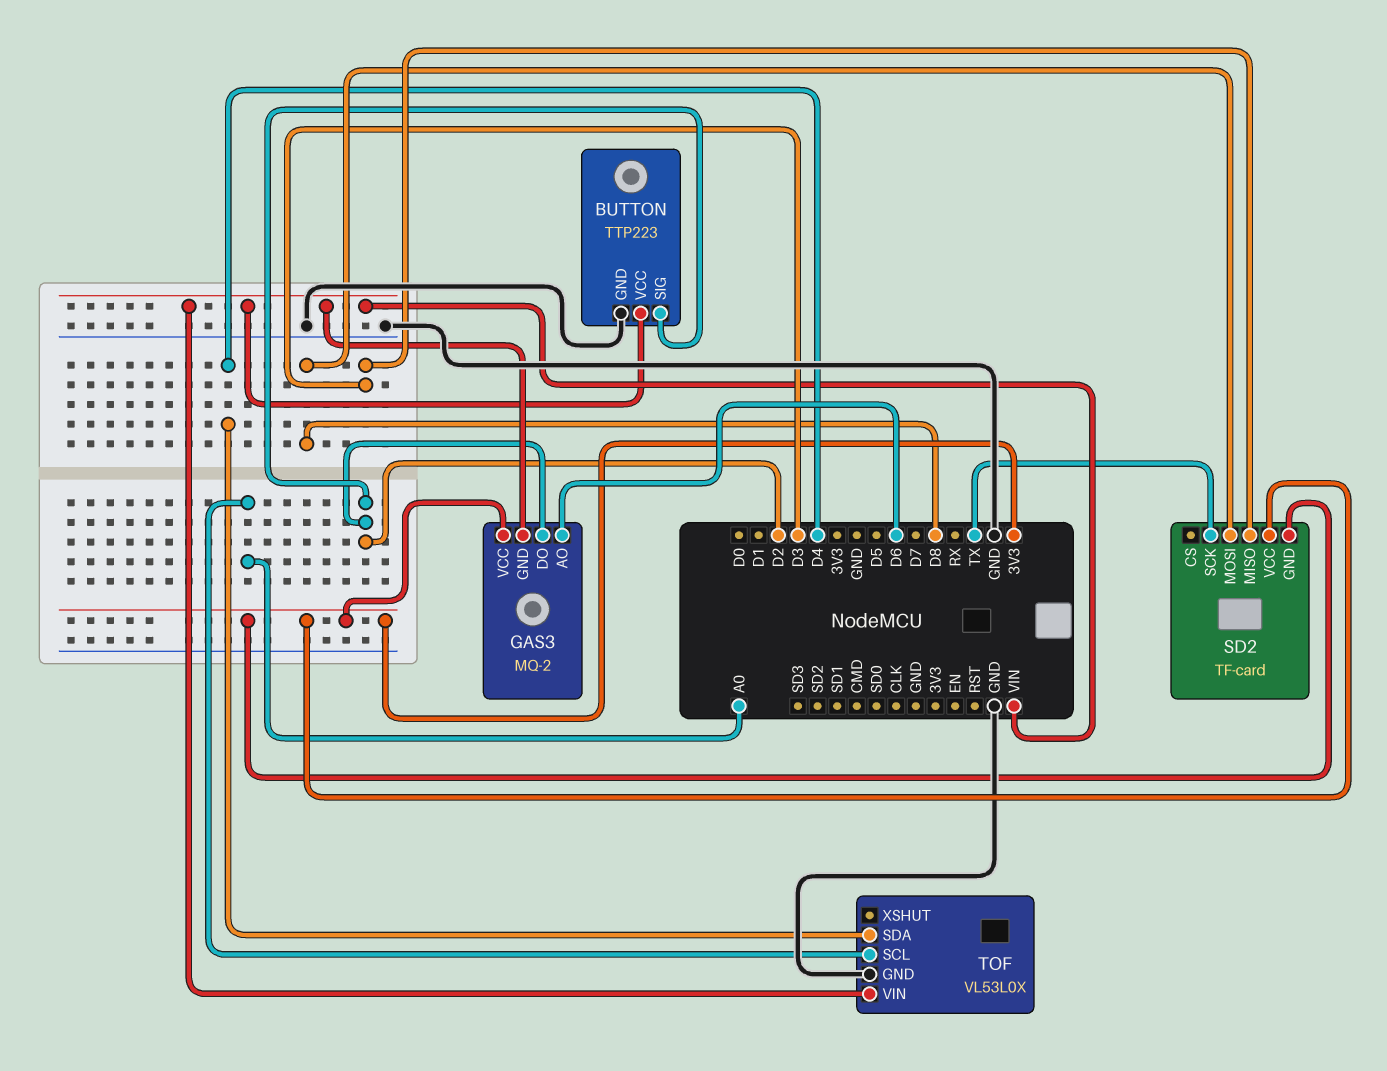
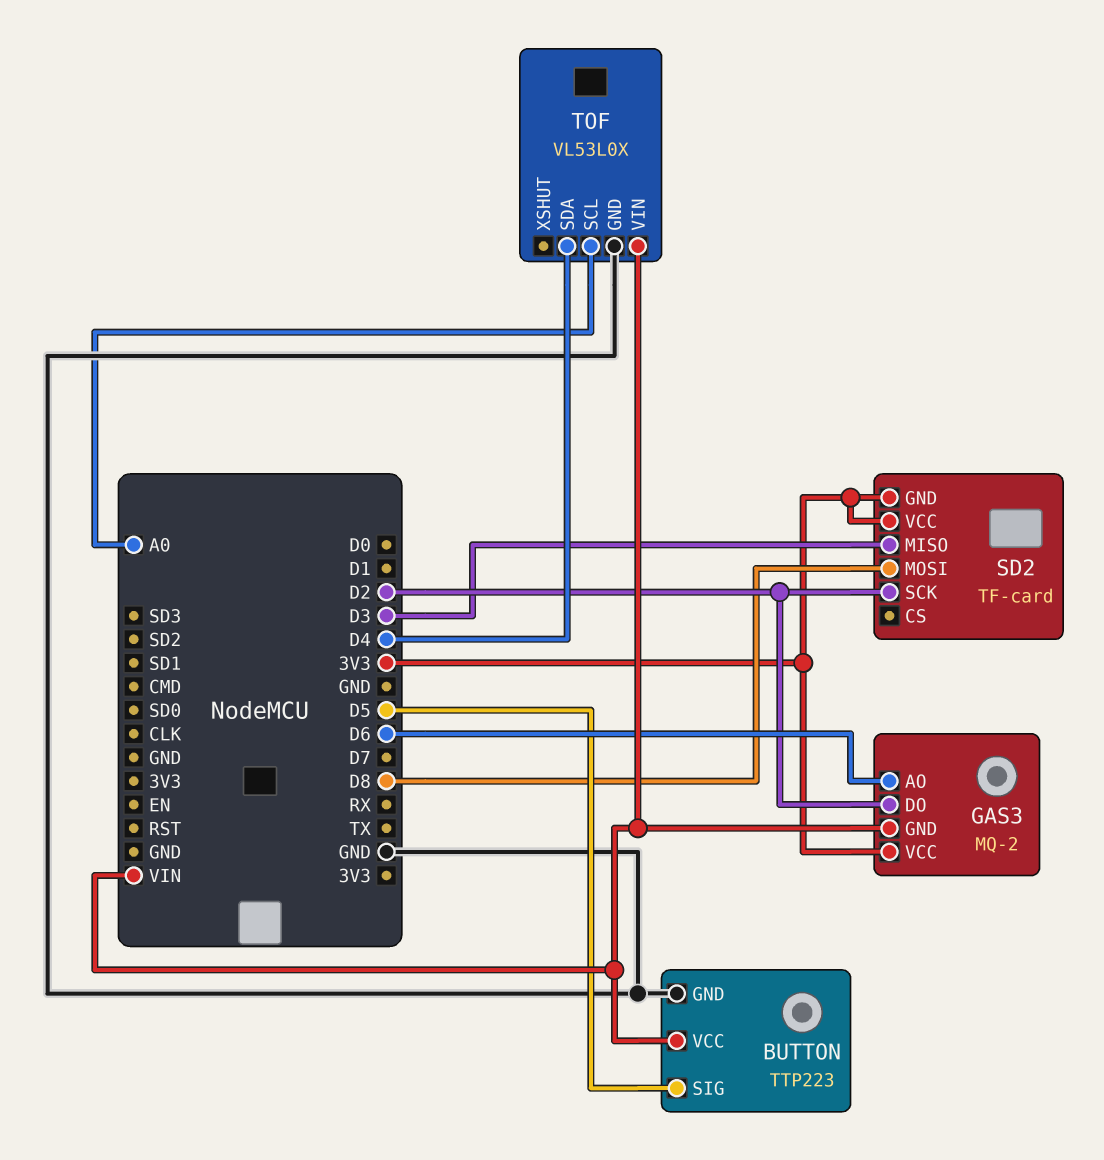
BUTTON pin SIG: D2 -> D5
SD2 pin SCK: TX -> D2

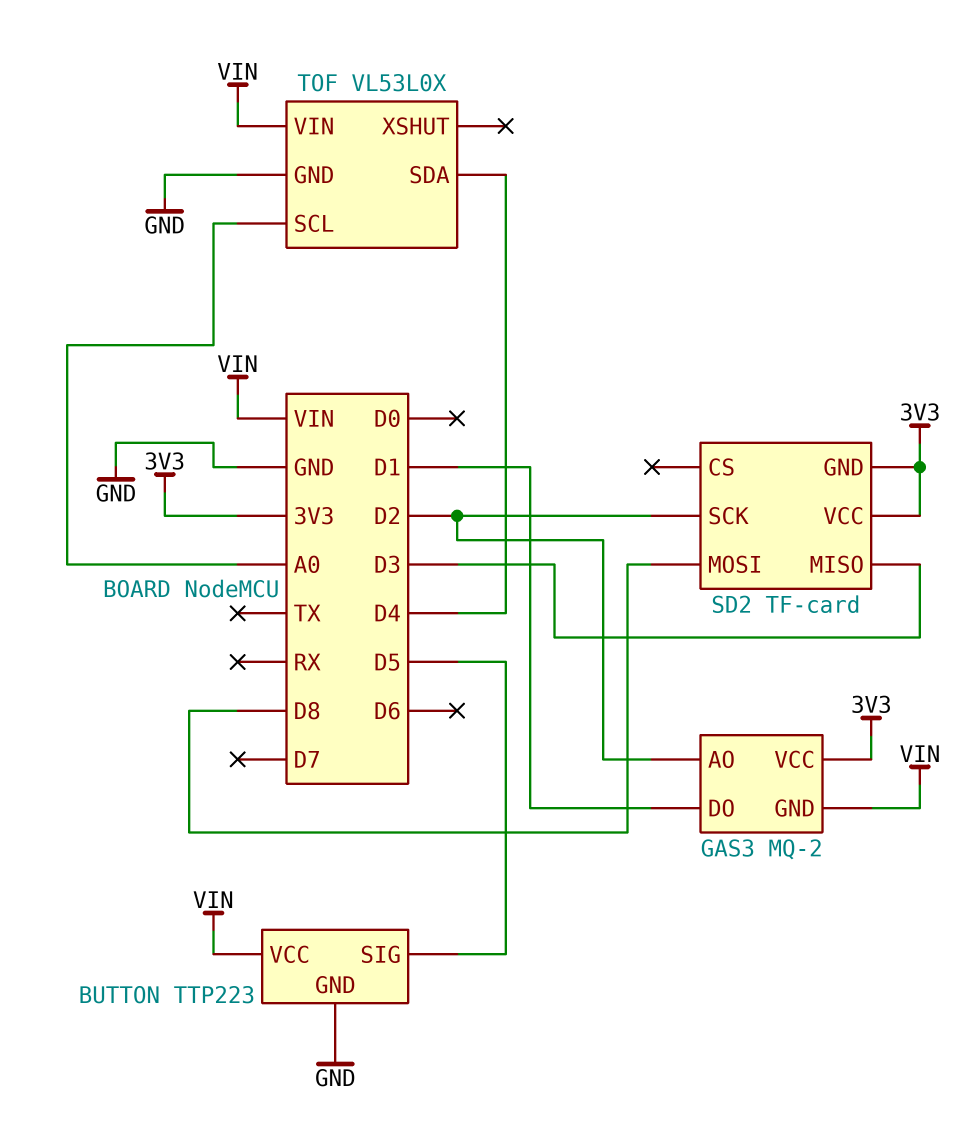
GAS3 pin AO: D6 -> D2
GAS3 pin DO: D2 -> D1

